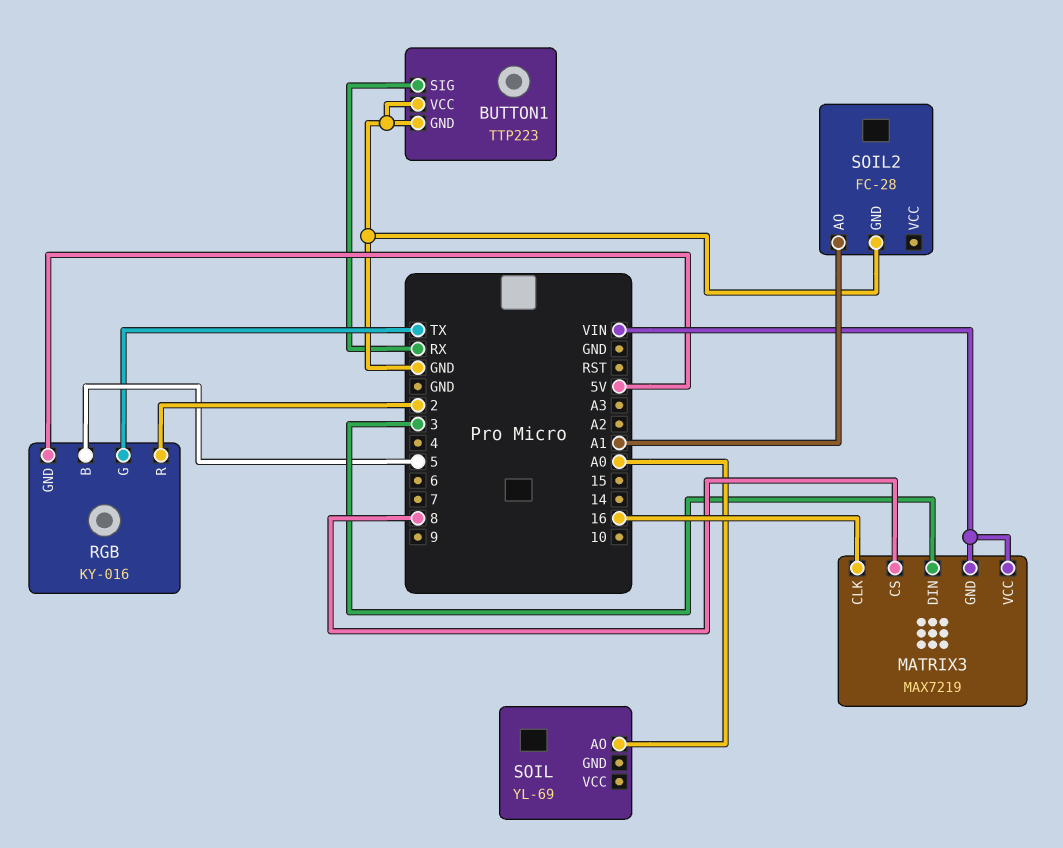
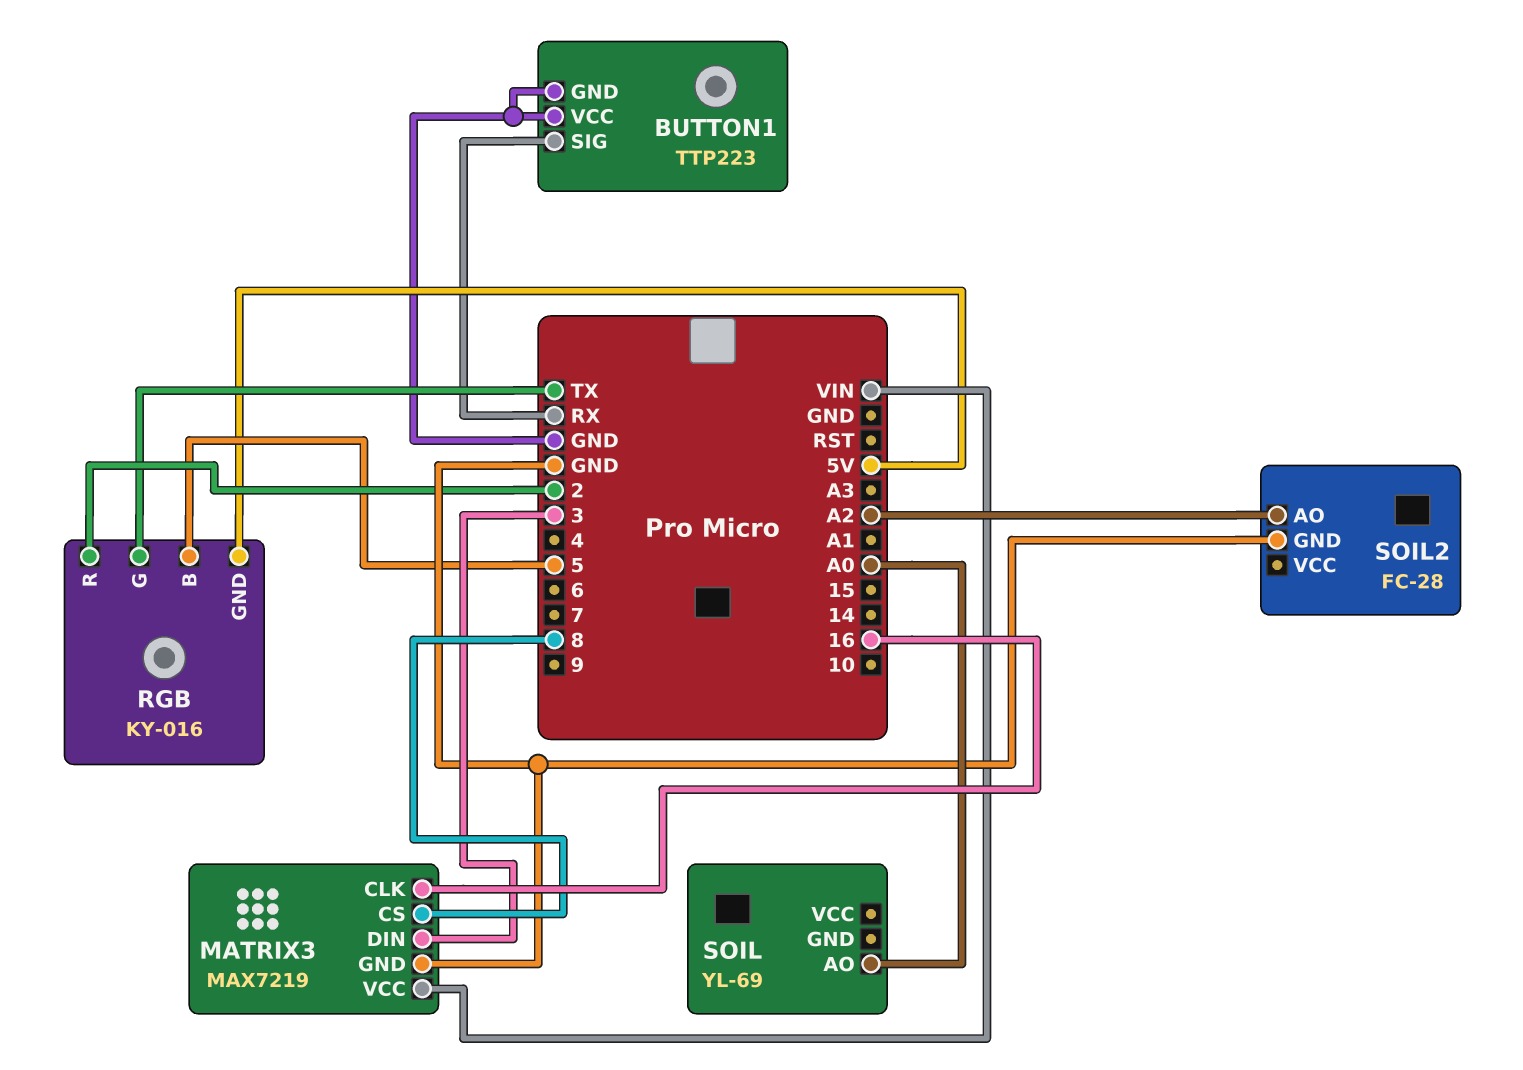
MATRIX3 pin GND: VIN -> GND
SOIL2 pin AO: A1 -> A2

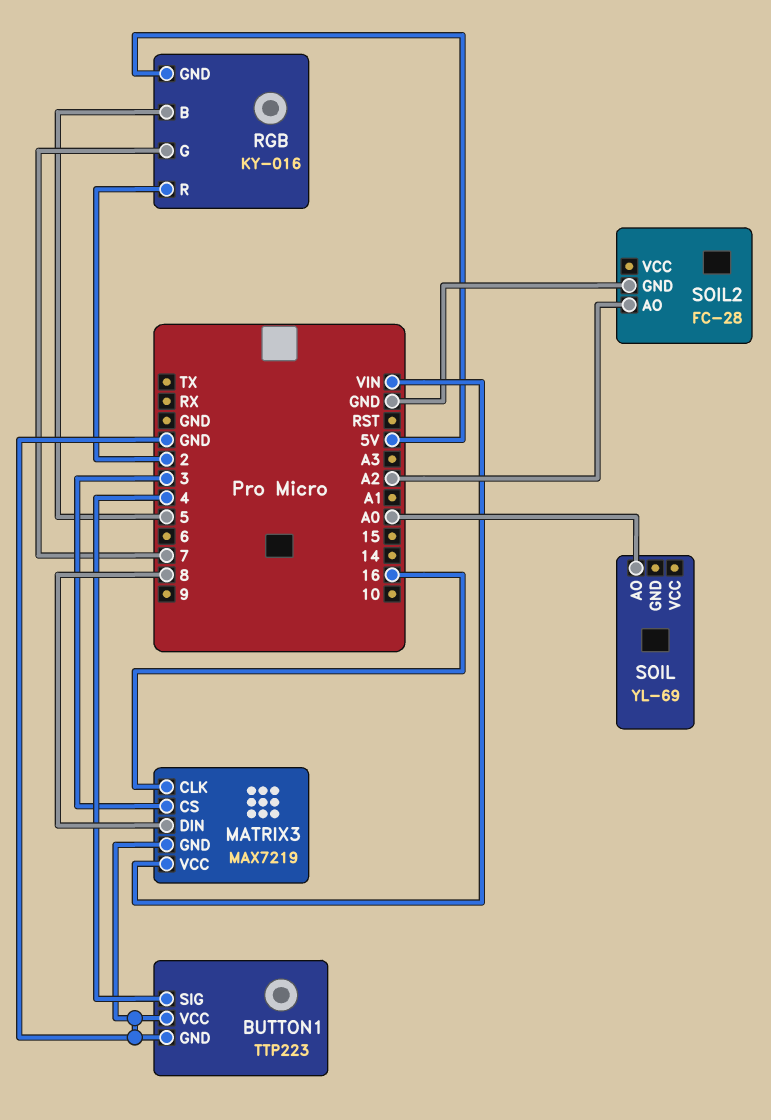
BUTTON1 pin SIG: RX -> 4
MATRIX3 pin CS: 8 -> 3
MATRIX3 pin DIN: 3 -> 8
RGB pin G: TX -> 7

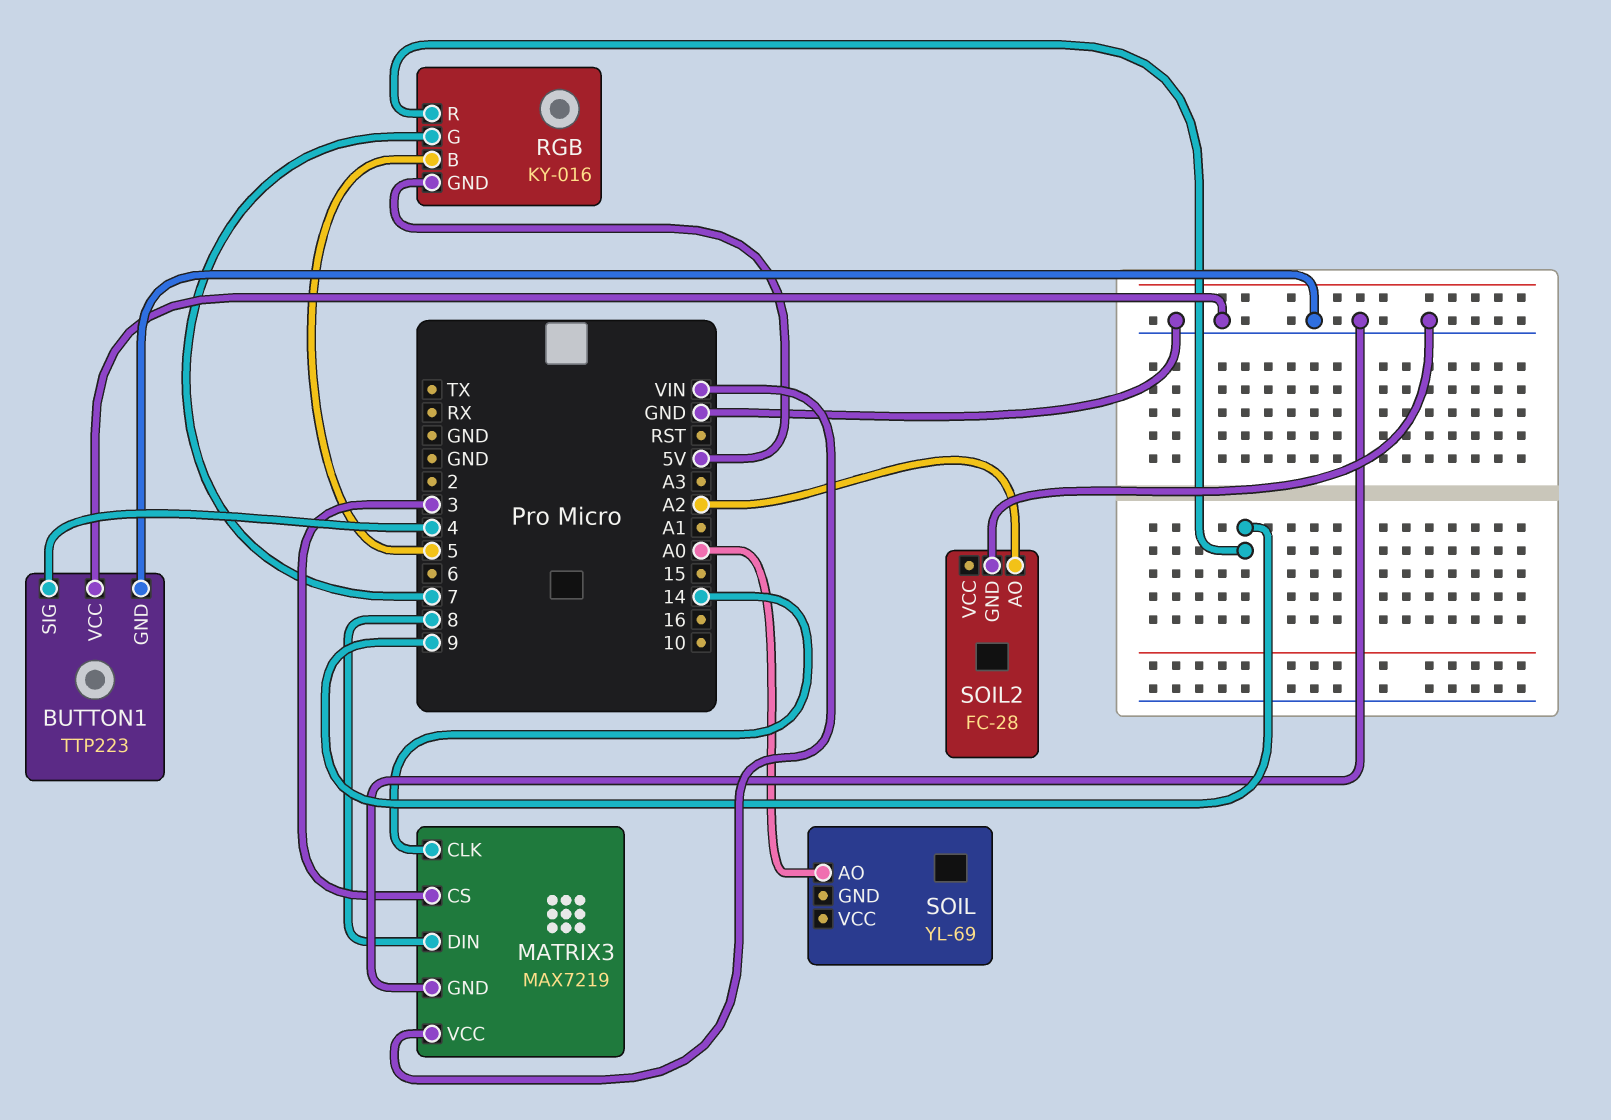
MATRIX3 pin CLK: 16 -> 14
RGB pin R: 2 -> 9

